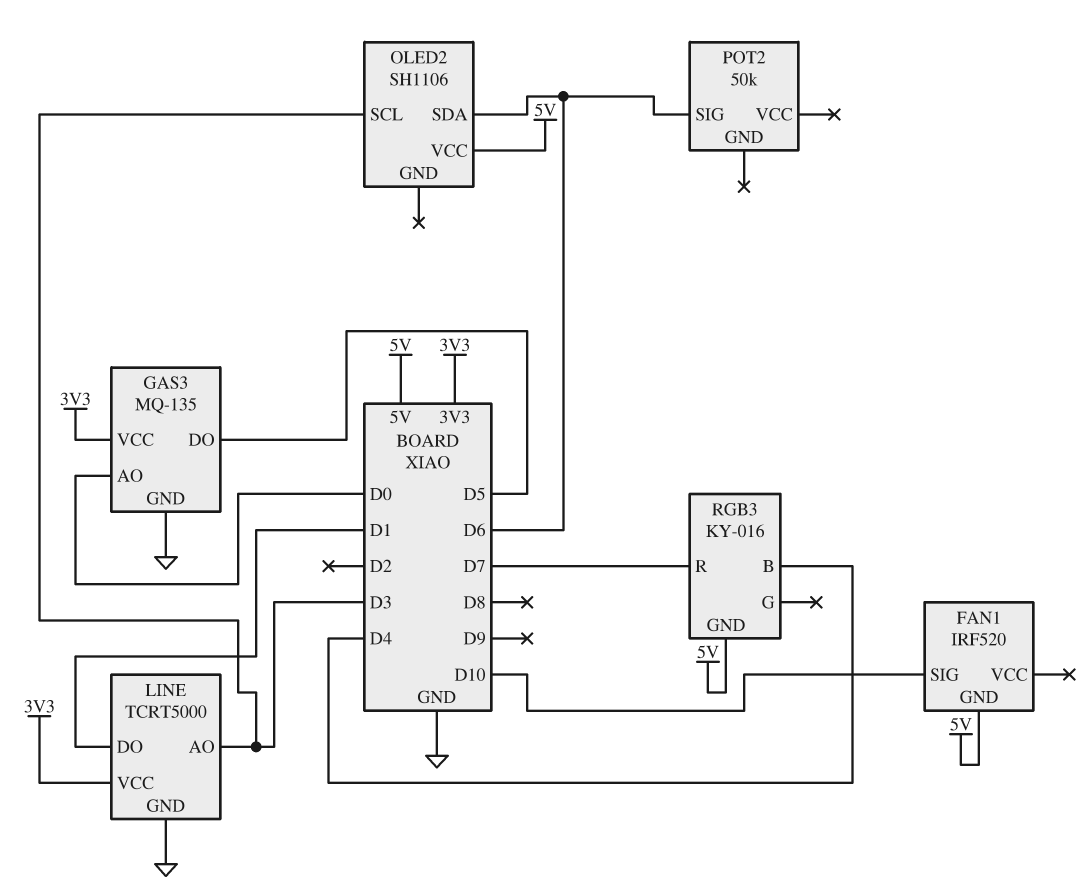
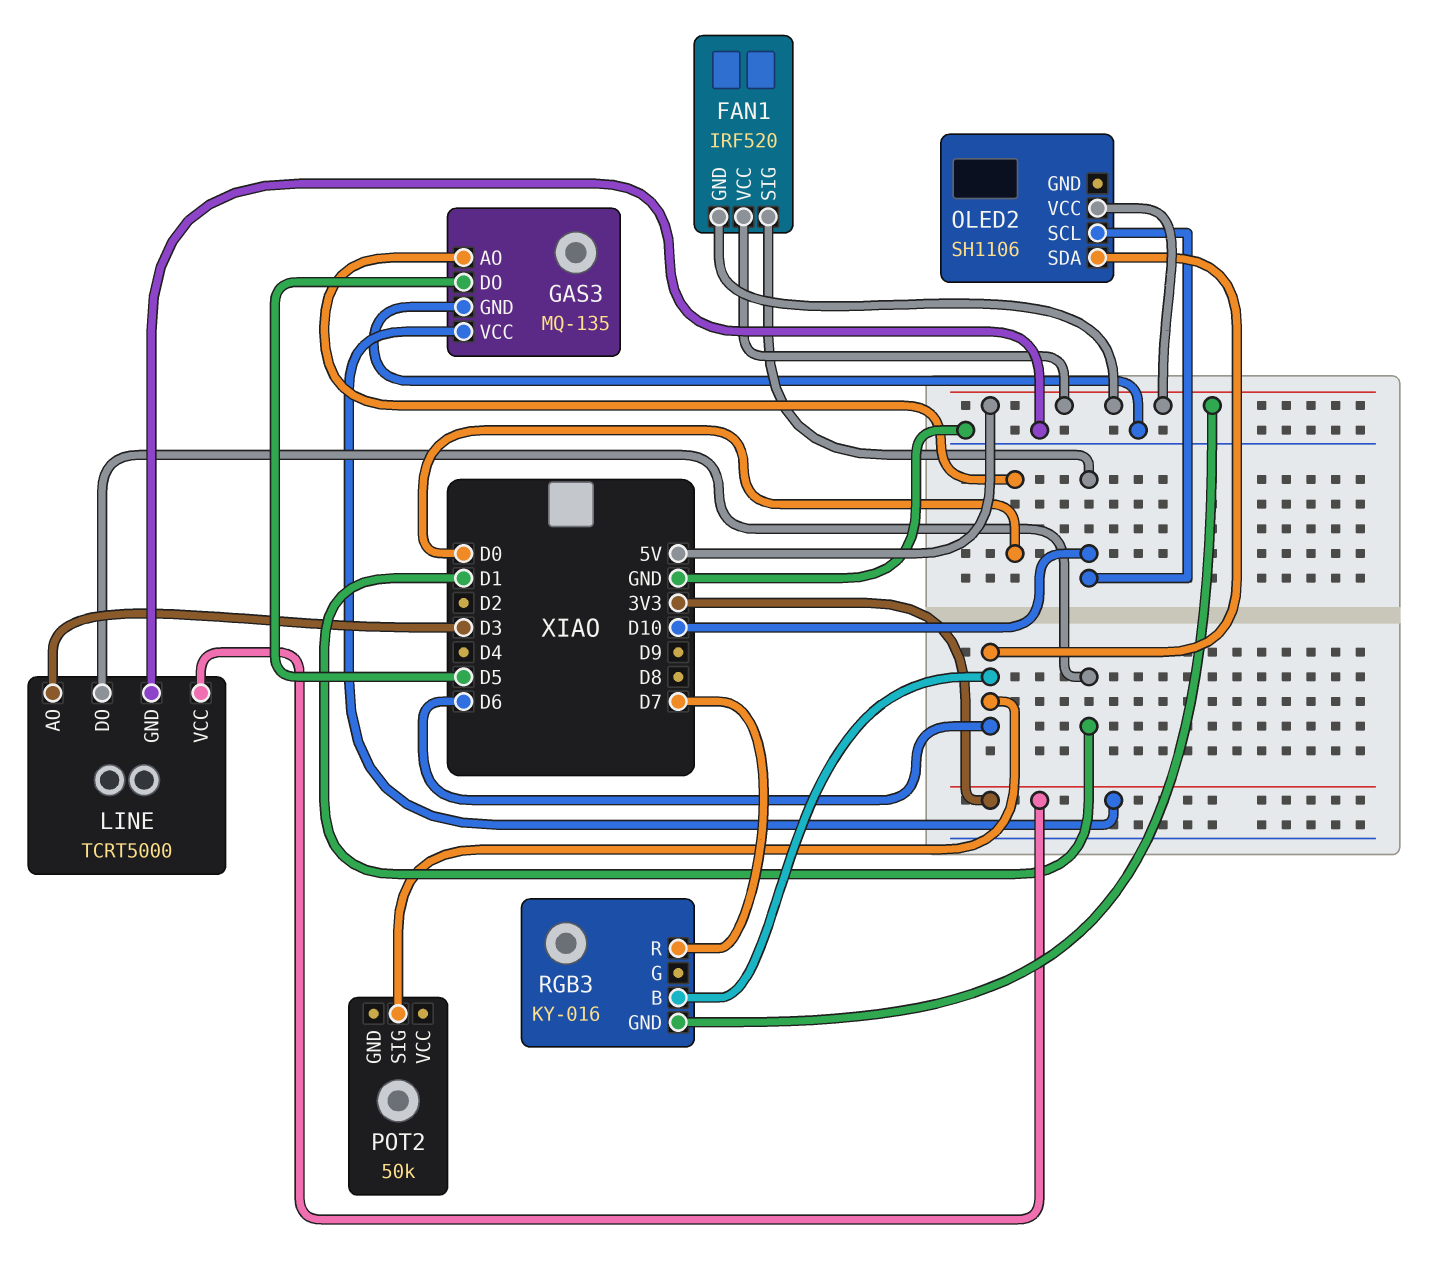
FAN1 pin VCC: none -> 5V
OLED2 pin SCL: D3 -> D10
RGB3 pin B: D4 -> D6

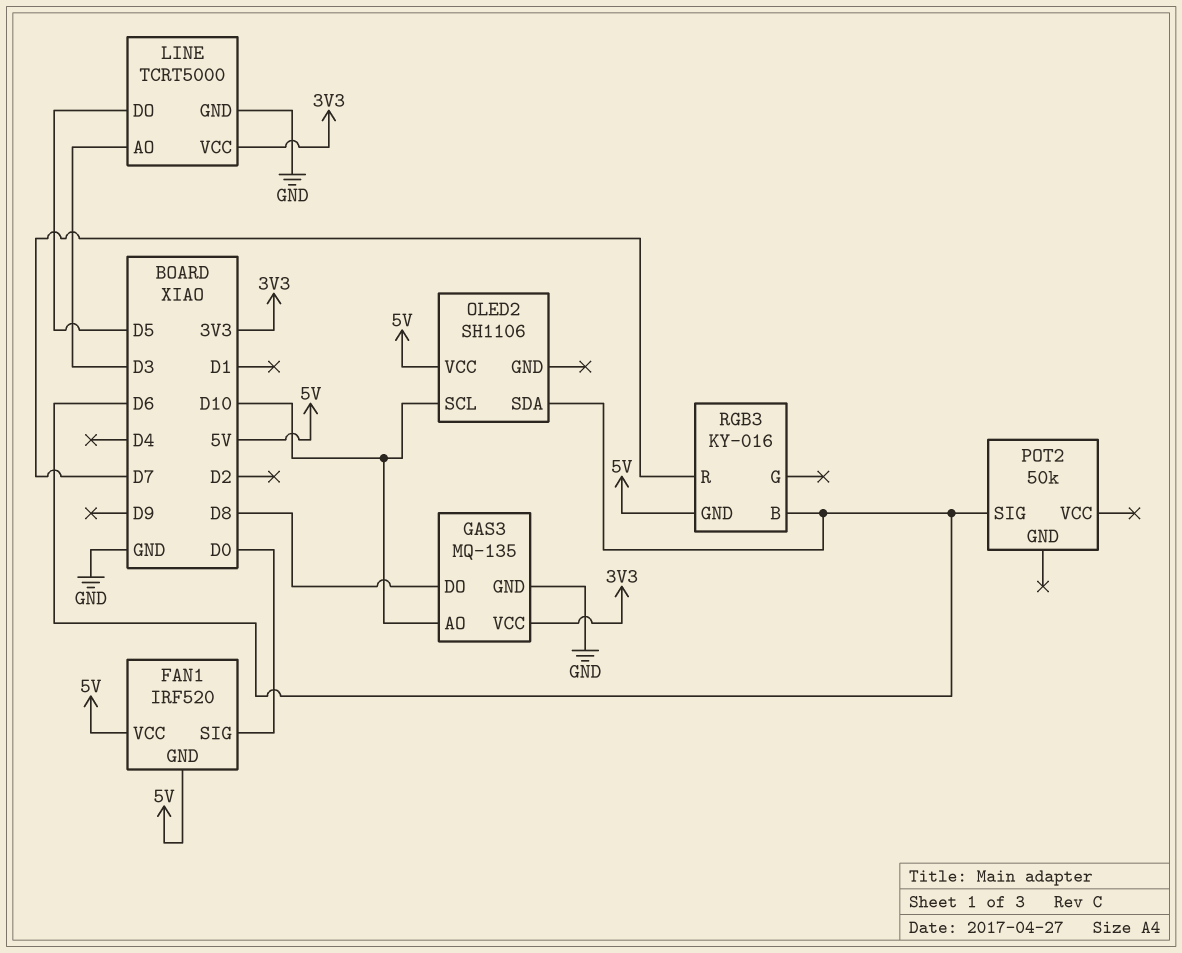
FAN1 pin SIG: D10 -> D0
GAS3 pin AO: D0 -> D10
GAS3 pin DO: D5 -> D8
LINE pin DO: D1 -> D5

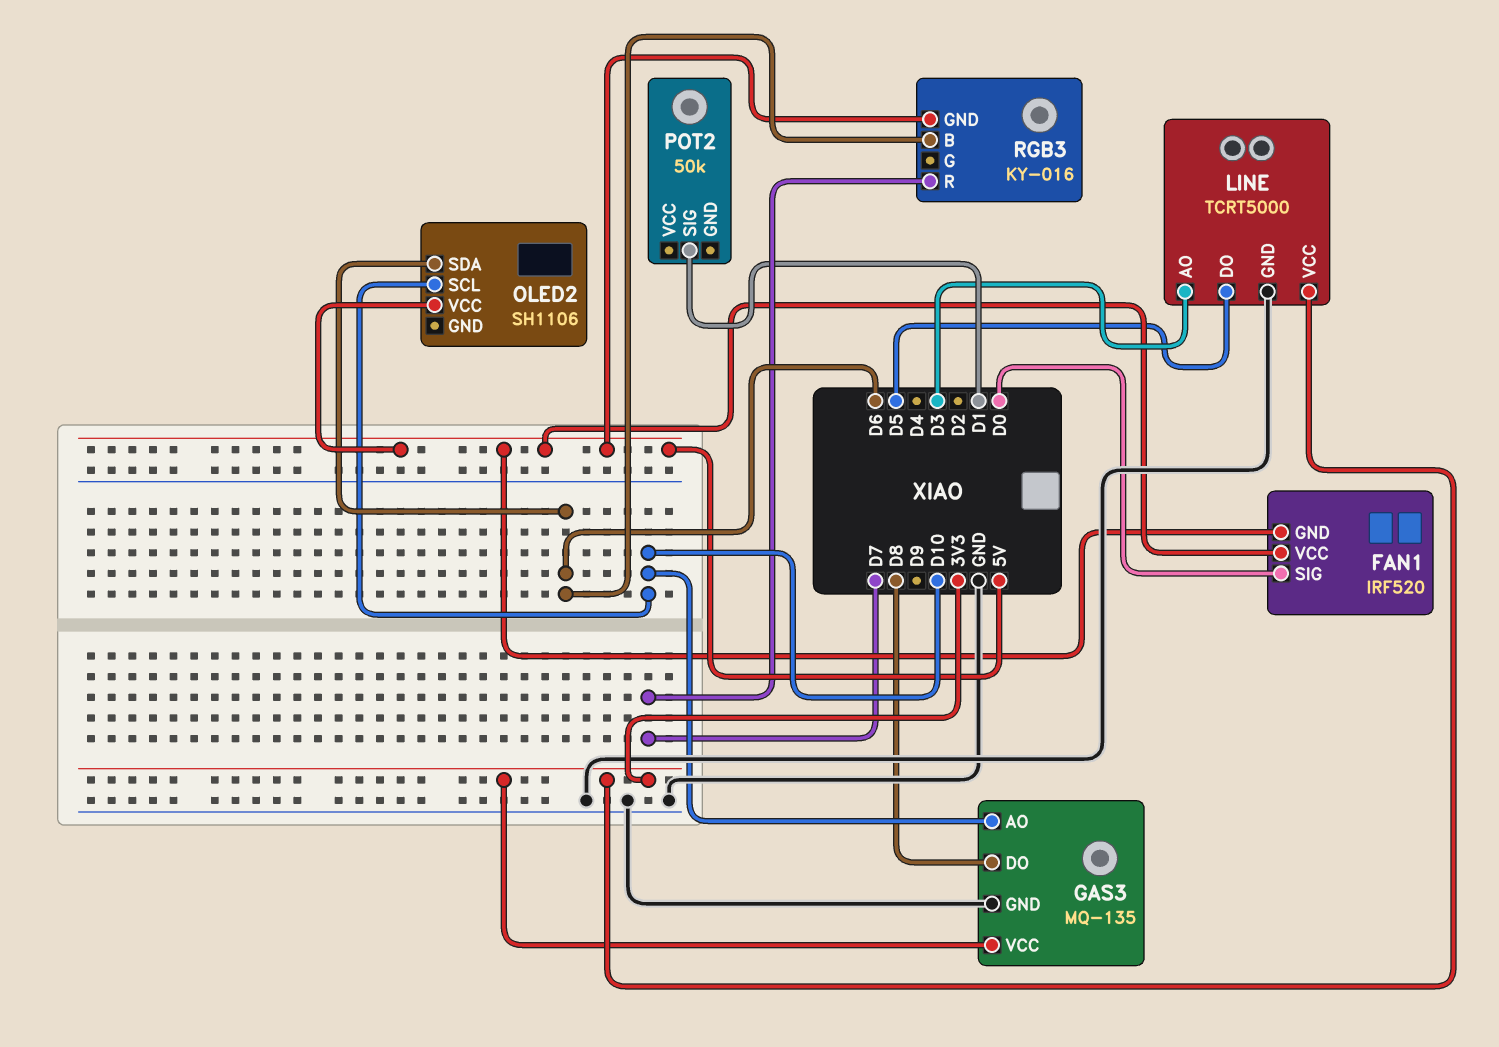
POT2 pin SIG: D6 -> D1

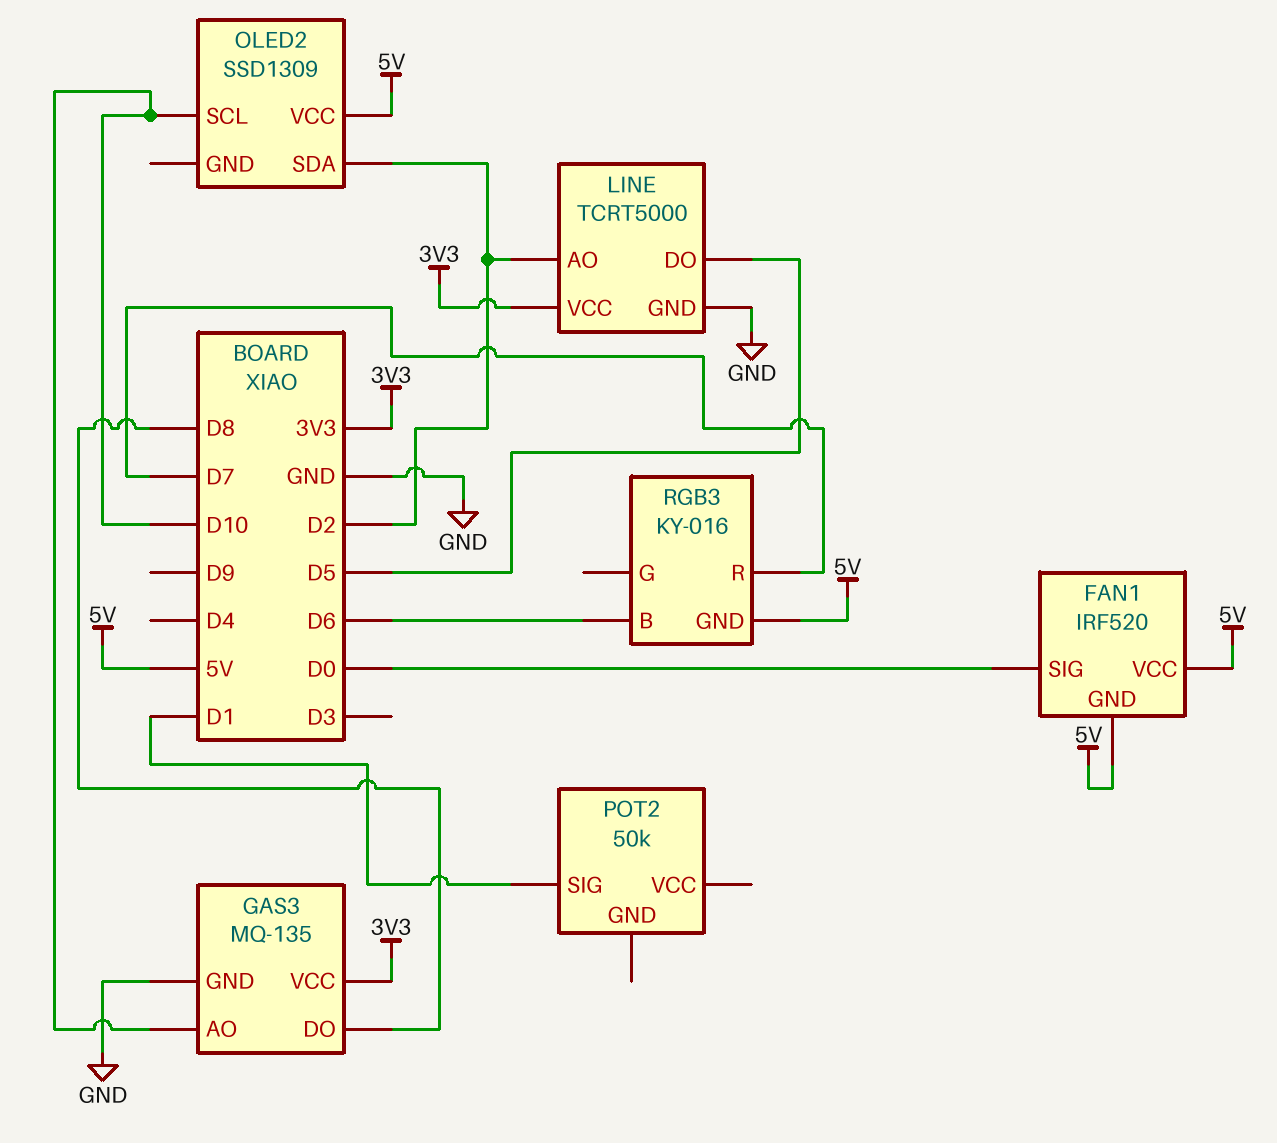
LINE pin AO: D3 -> D2
OLED2: SH1106 -> SSD1309
OLED2 pin SDA: D6 -> D2

